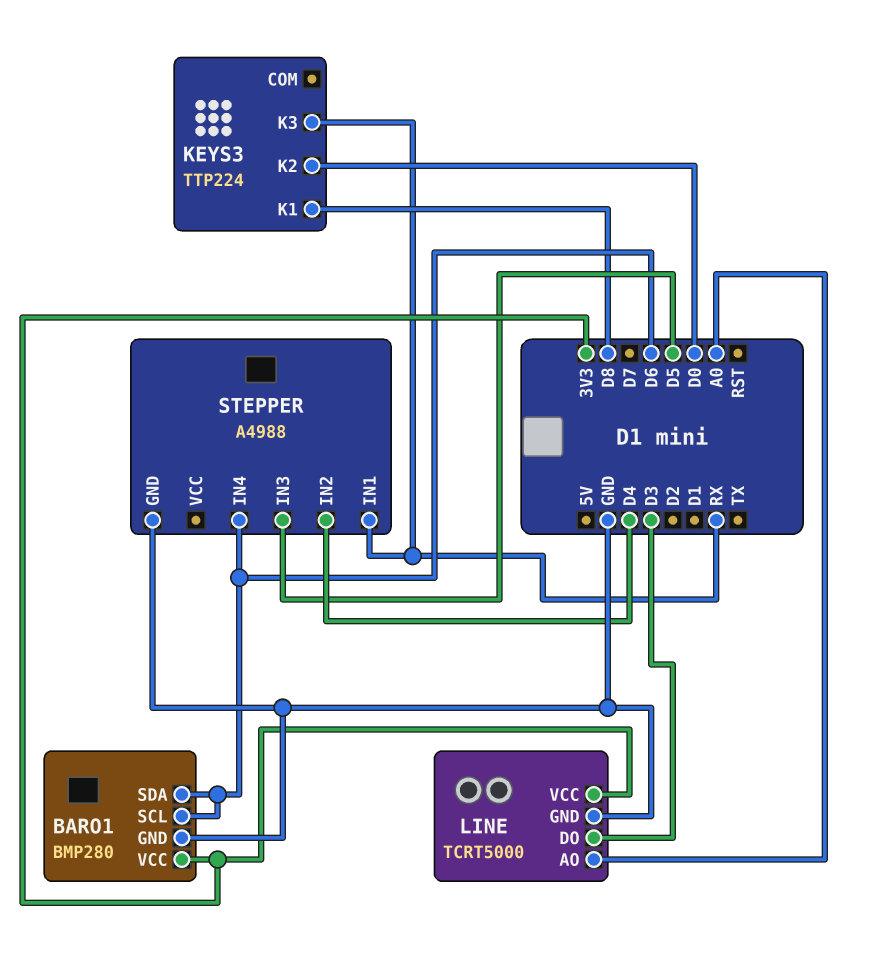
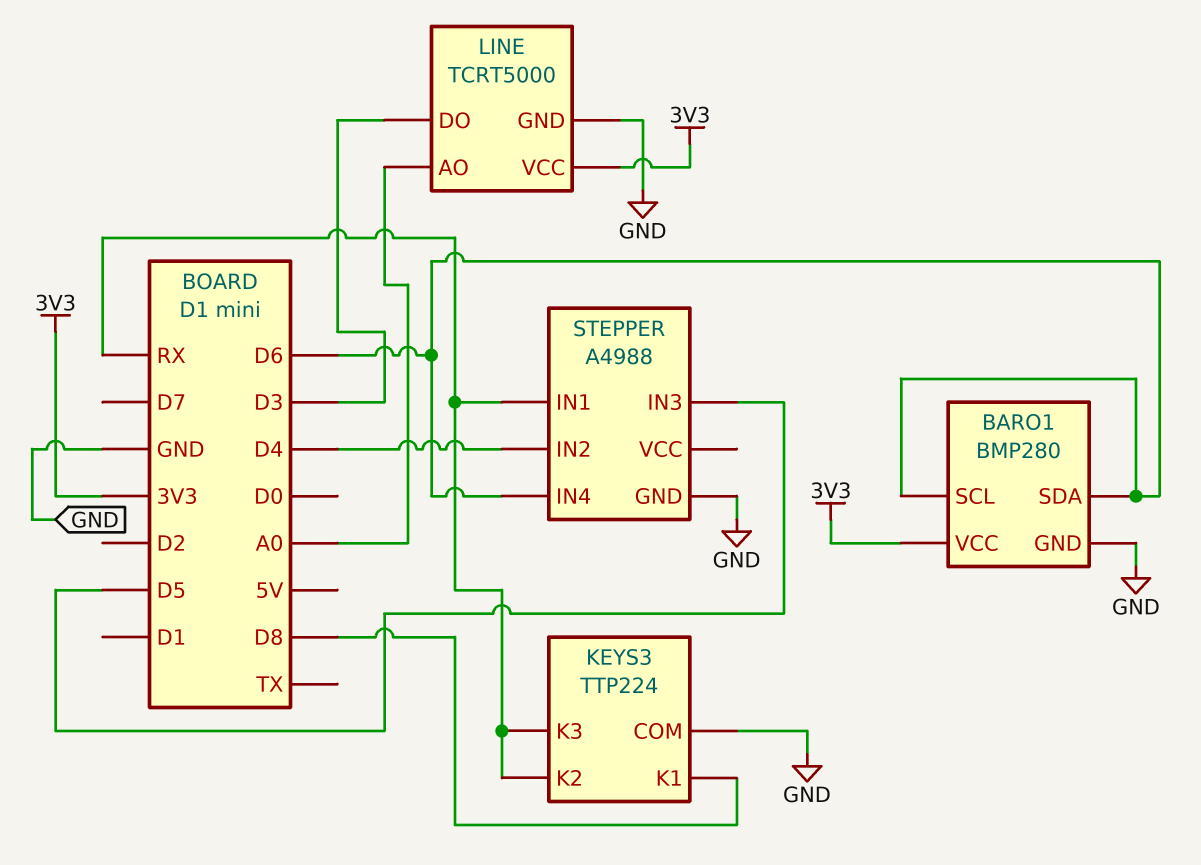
KEYS3 pin COM: none -> GND
KEYS3 pin K2: D0 -> RX

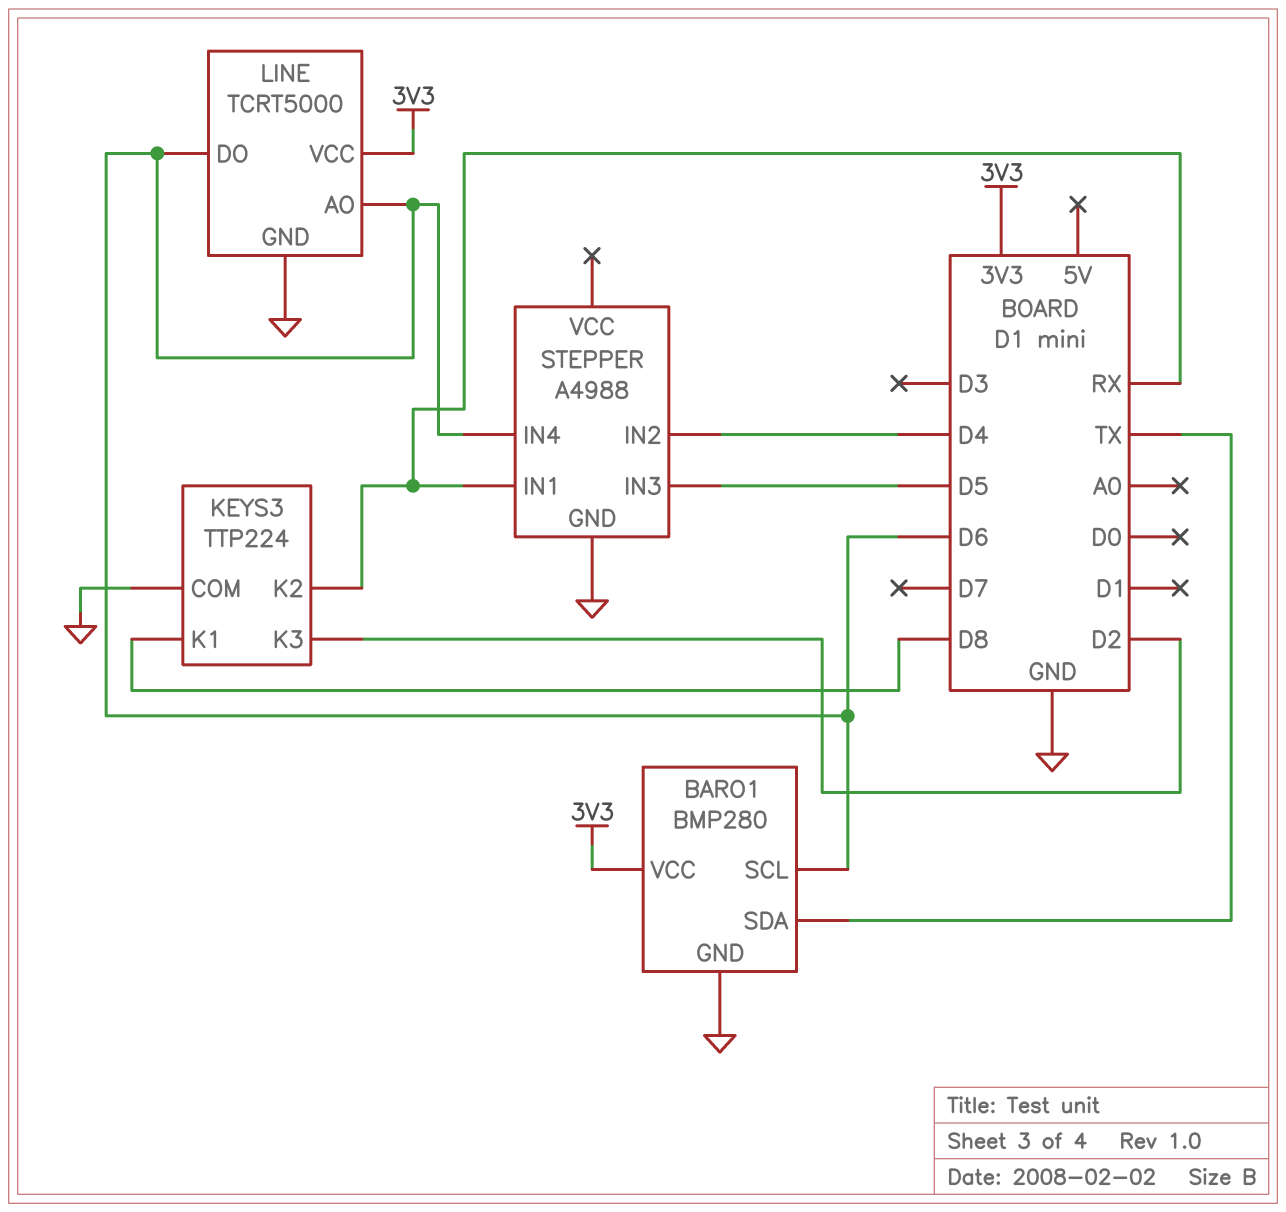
BARO1 pin SDA: D6 -> TX
KEYS3 pin K3: RX -> D2
LINE pin AO: A0 -> D6
LINE pin DO: D3 -> D6

